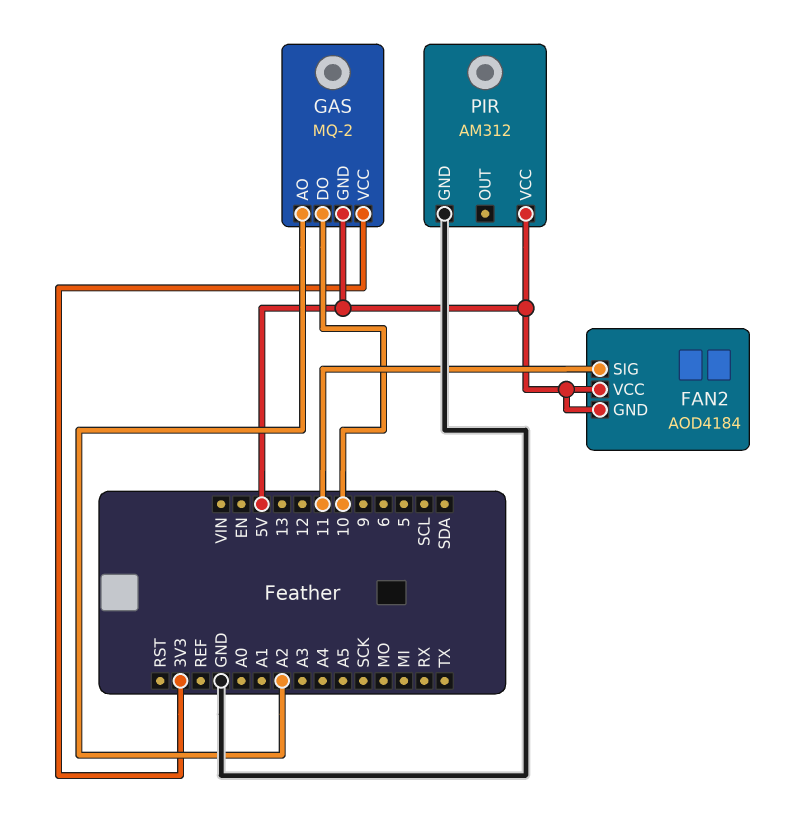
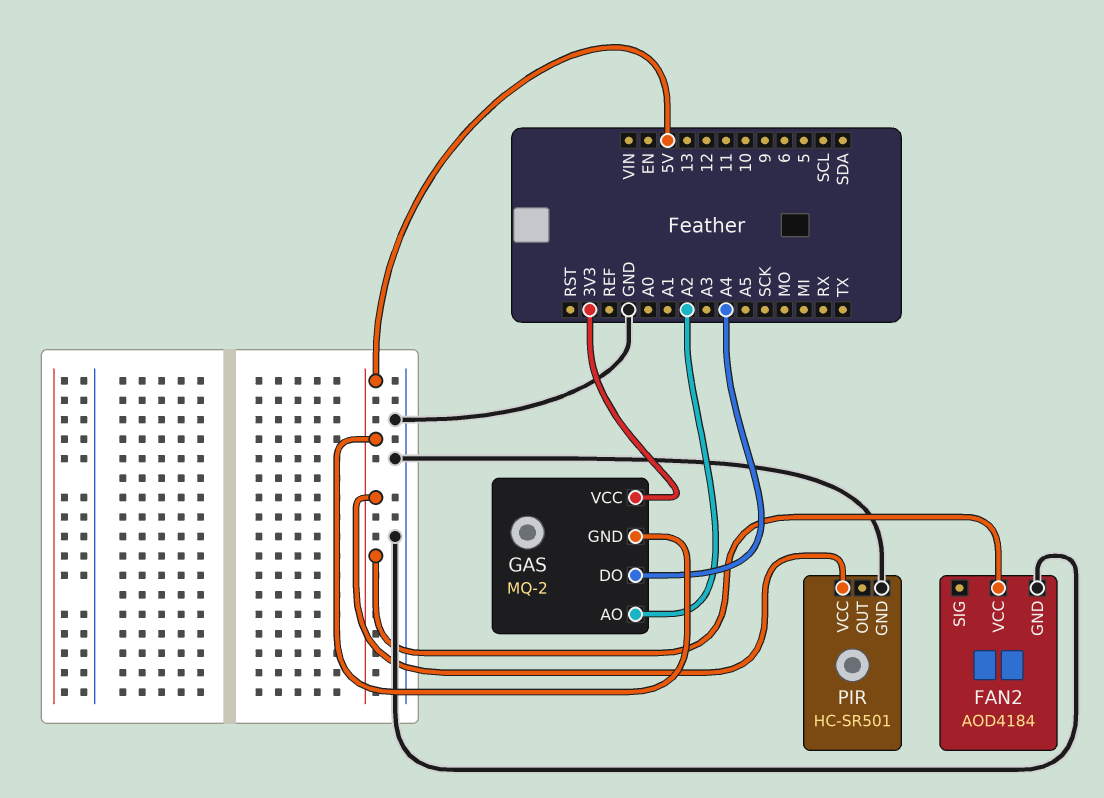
FAN2 pin GND: 5V -> GND
FAN2 pin SIG: 11 -> none
GAS pin DO: 10 -> A4
PIR: AM312 -> HC-SR501

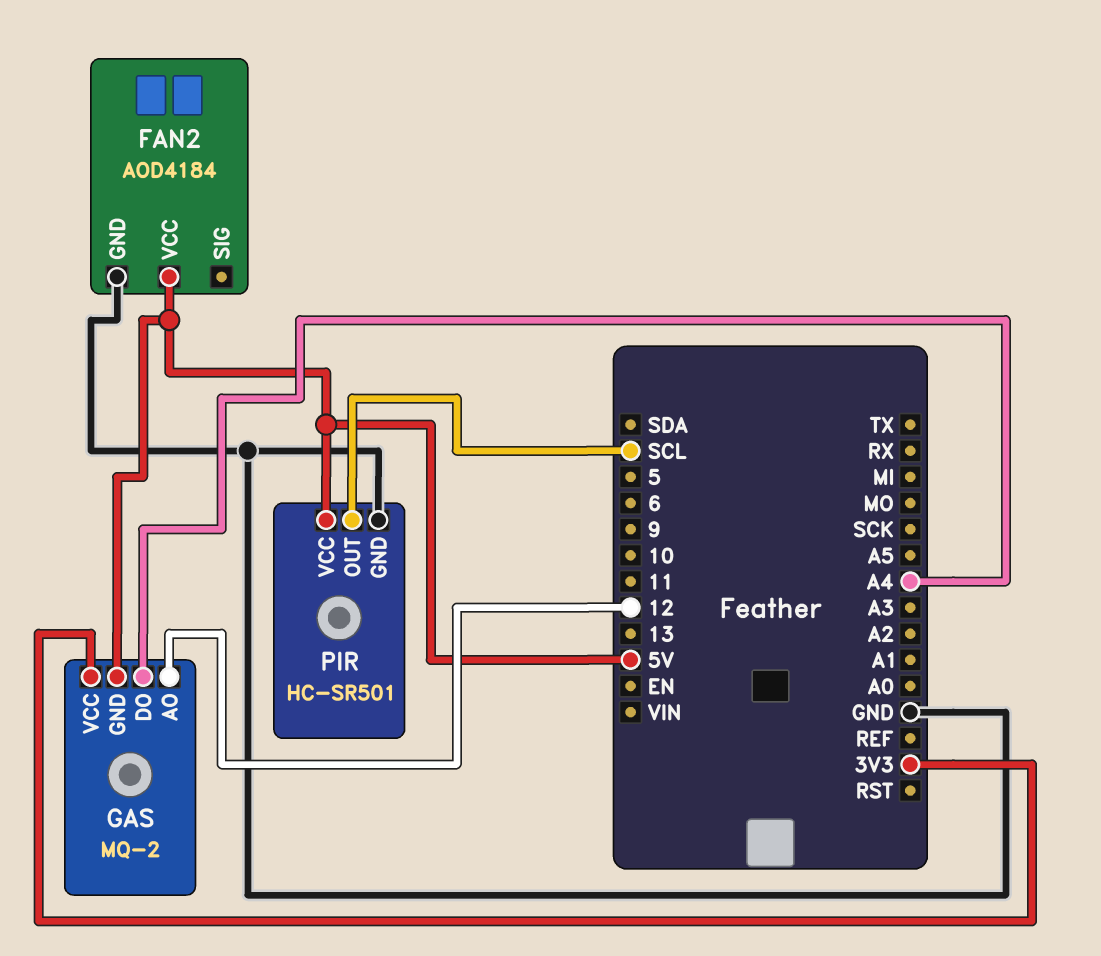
GAS pin AO: A2 -> 12
PIR pin OUT: none -> SCL

